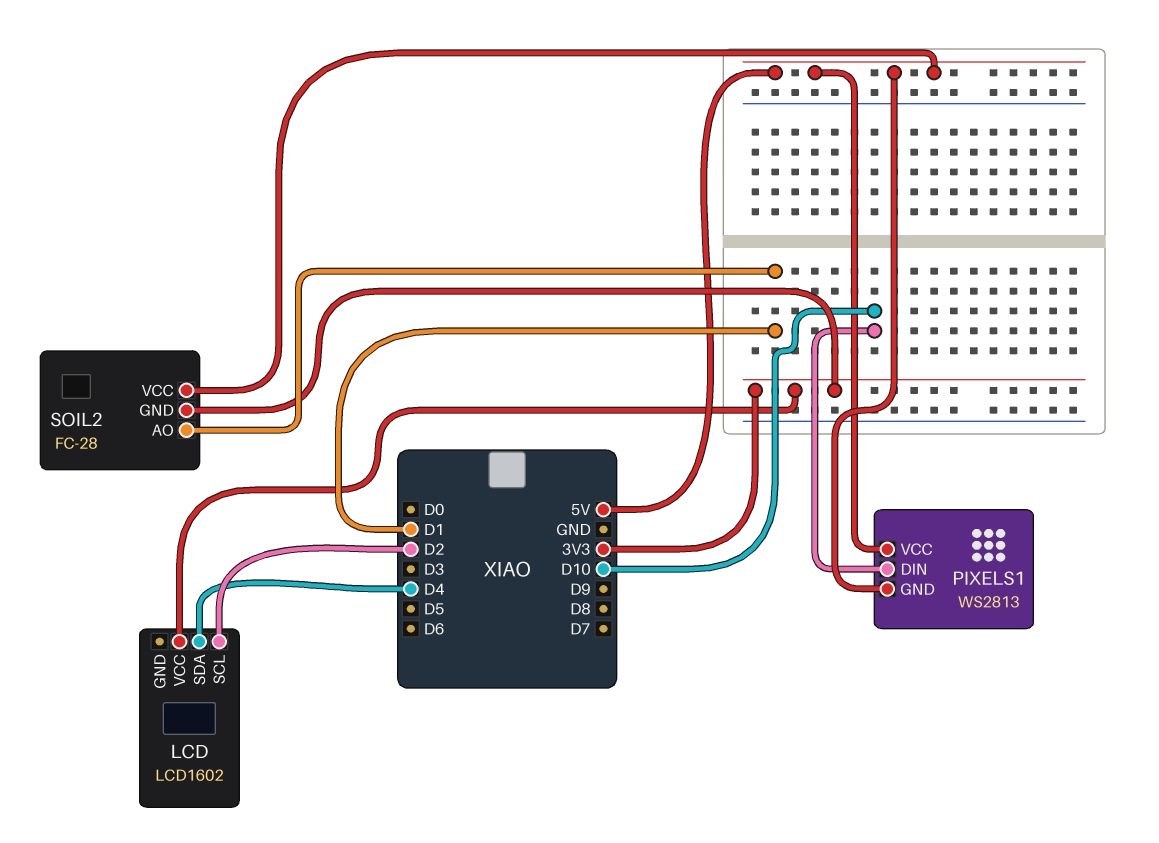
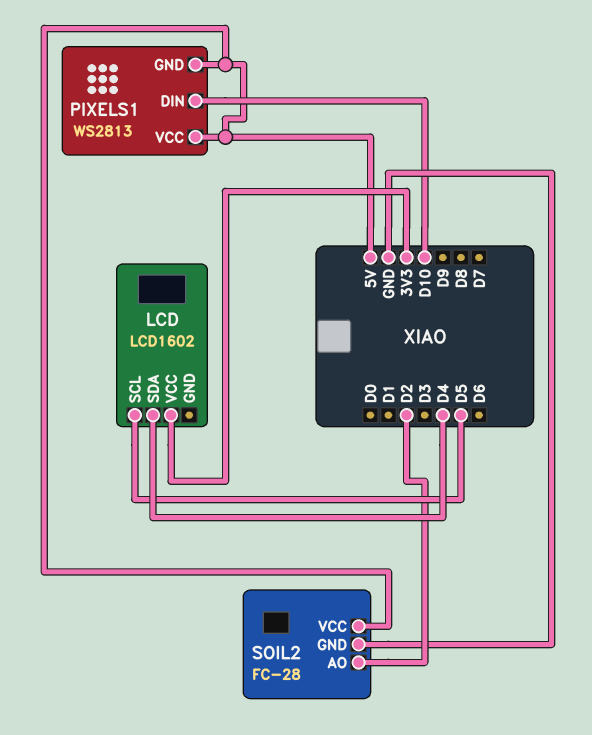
LCD pin SCL: D2 -> D5
SOIL2 pin AO: D1 -> D2
SOIL2 pin GND: 3V3 -> GND

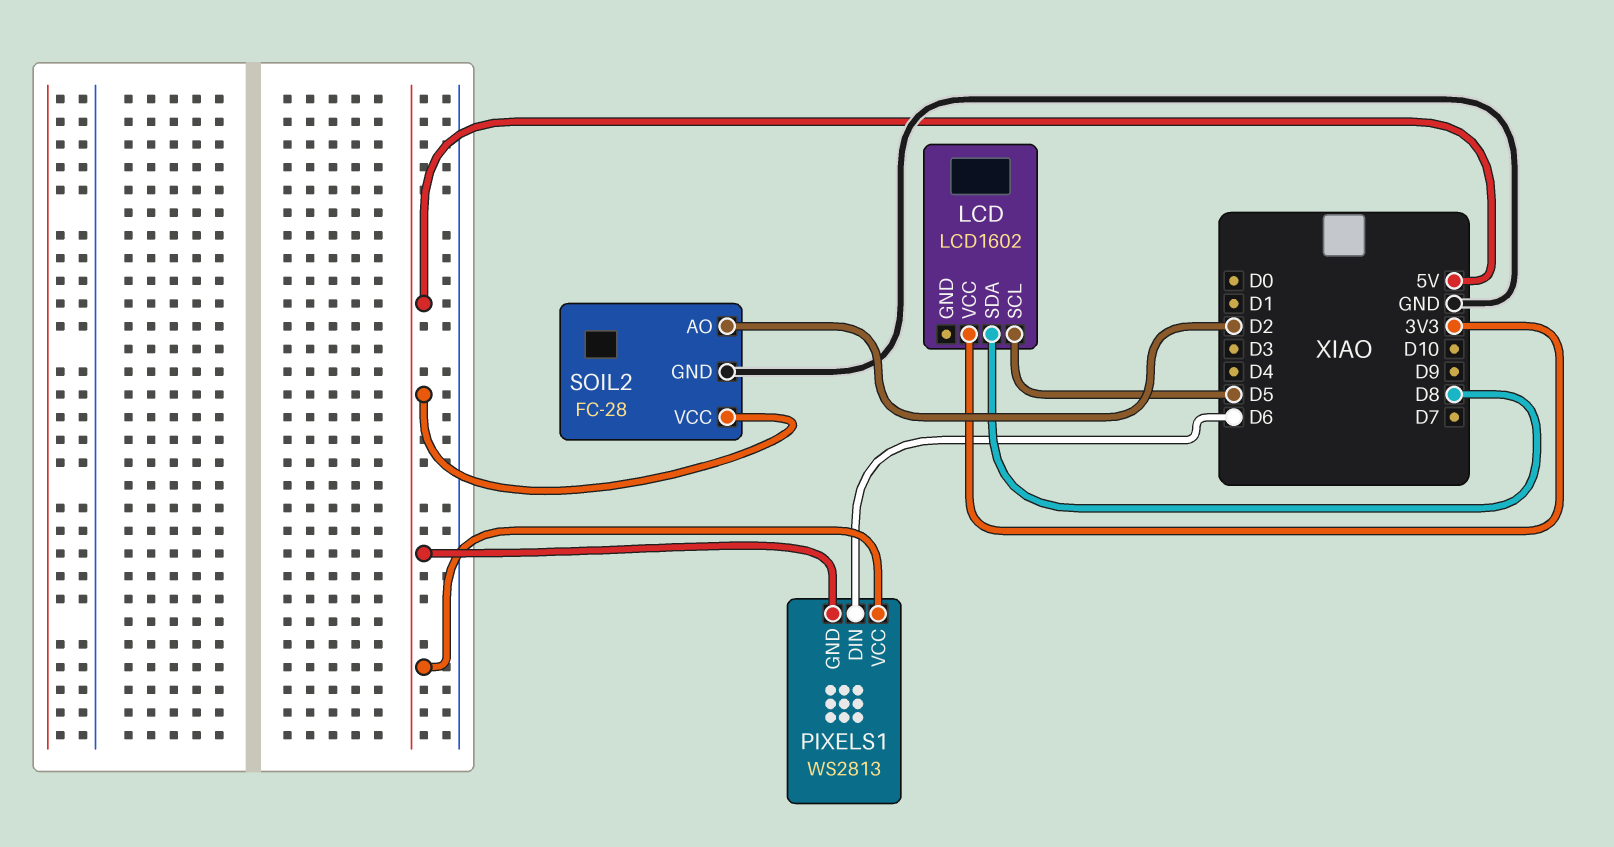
LCD pin SDA: D4 -> D8
PIXELS1 pin DIN: D10 -> D6

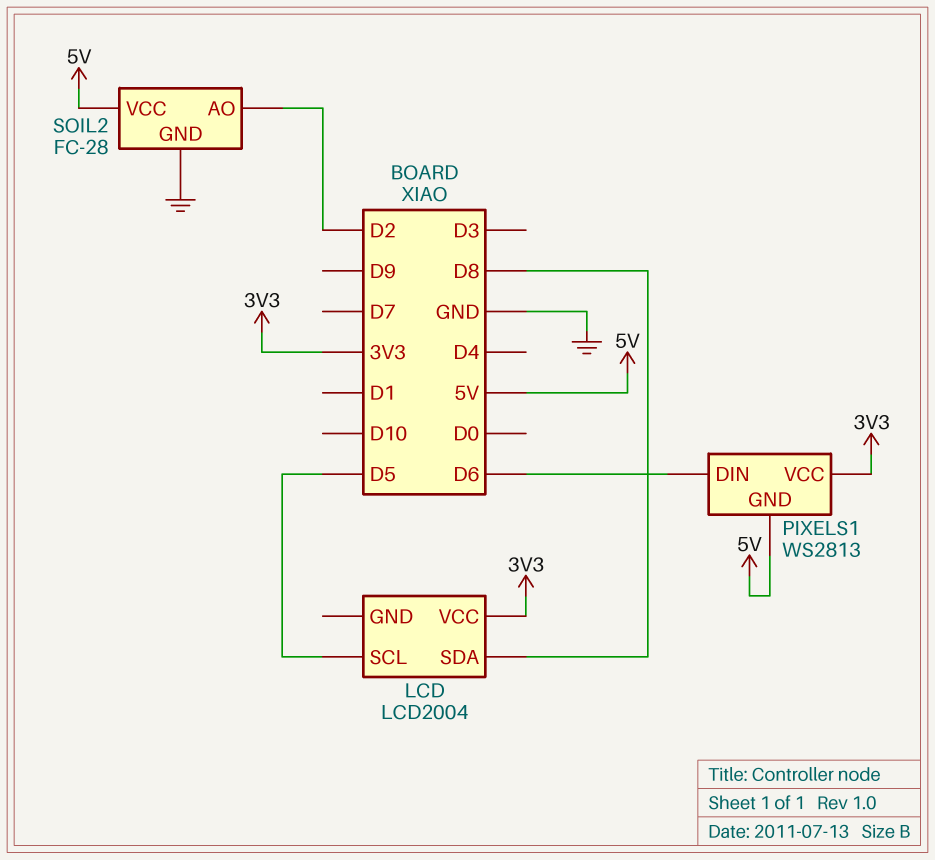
LCD: LCD1602 -> LCD2004
PIXELS1 pin VCC: 5V -> 3V3

